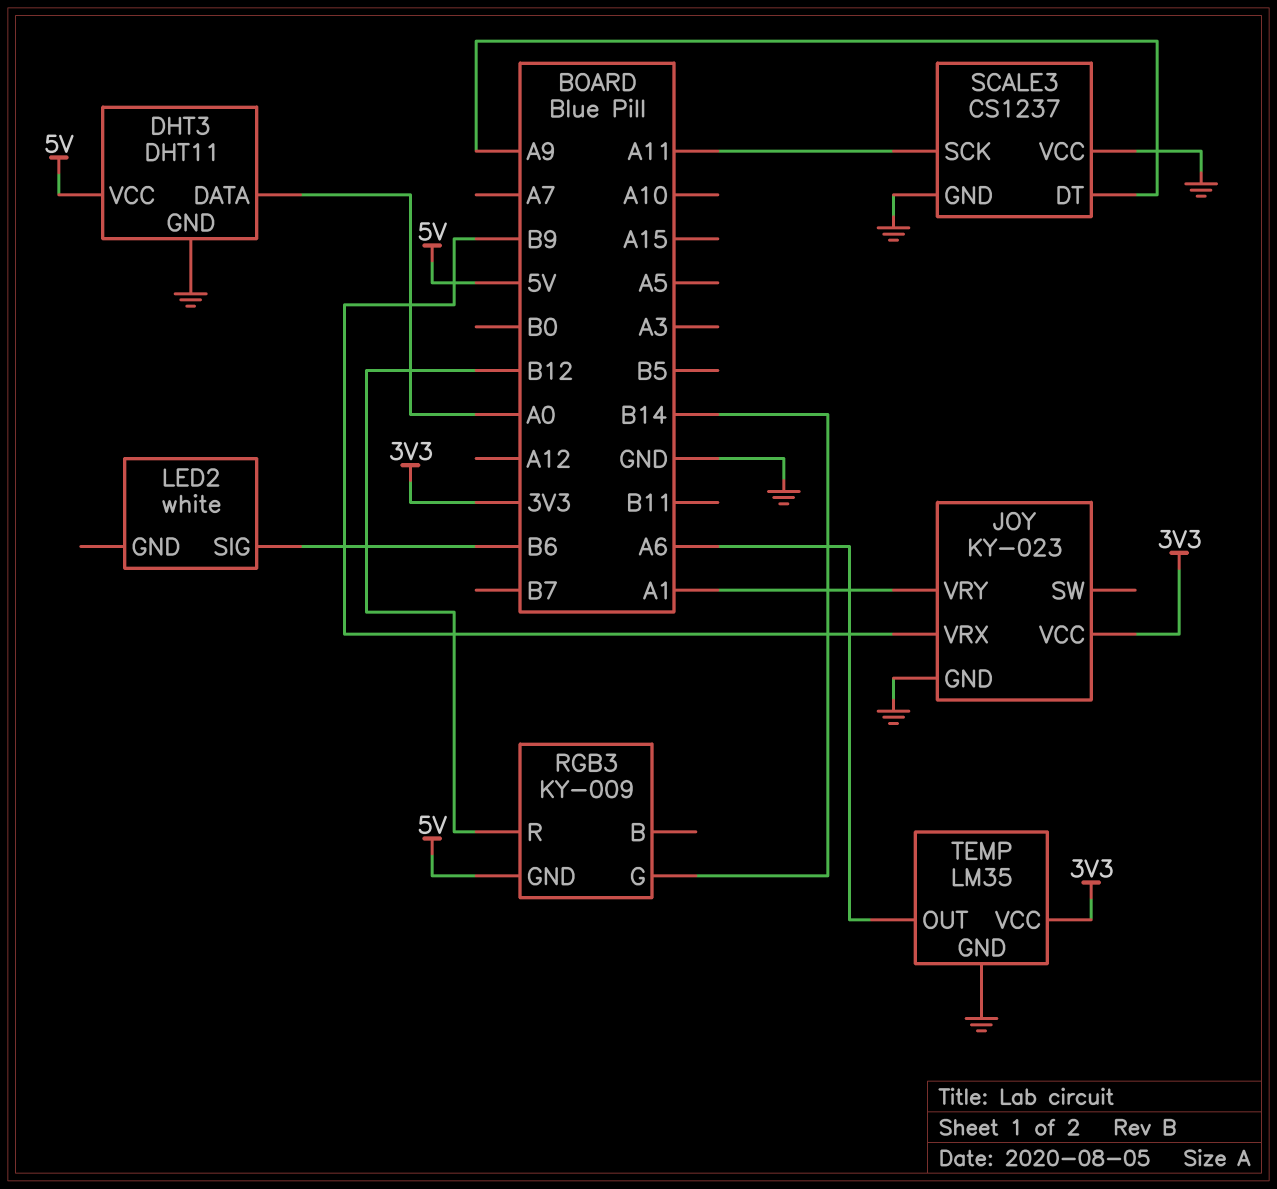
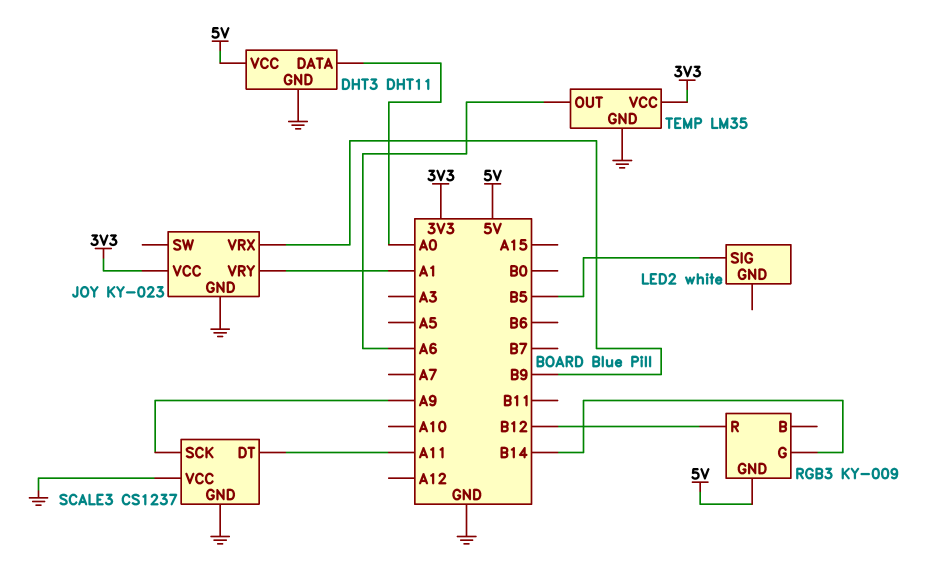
LED2 pin SIG: B6 -> B5
SCALE3 pin DT: A9 -> A11
SCALE3 pin SCK: A11 -> A9

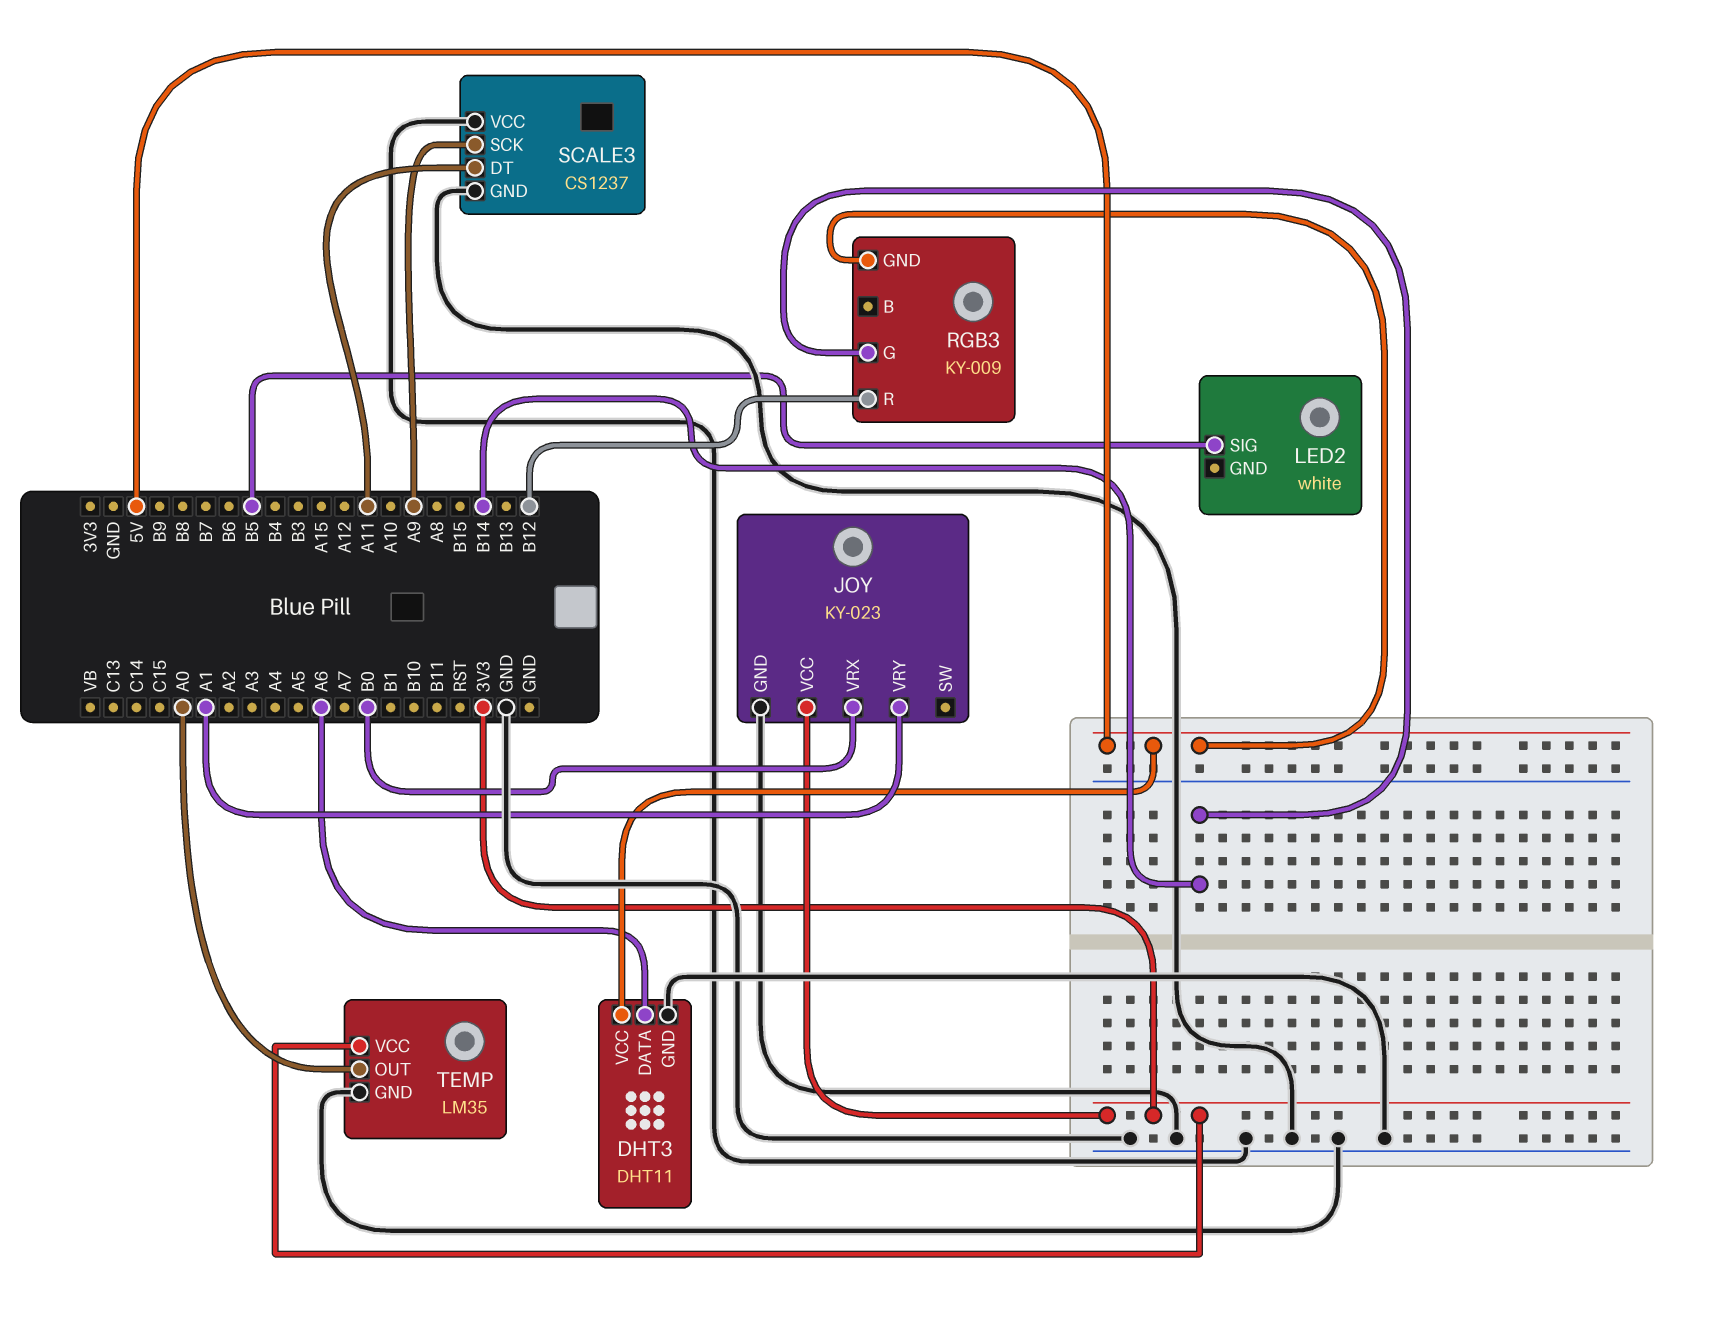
DHT3 pin DATA: A0 -> A6
JOY pin VRX: B9 -> B0
TEMP pin OUT: A6 -> A0

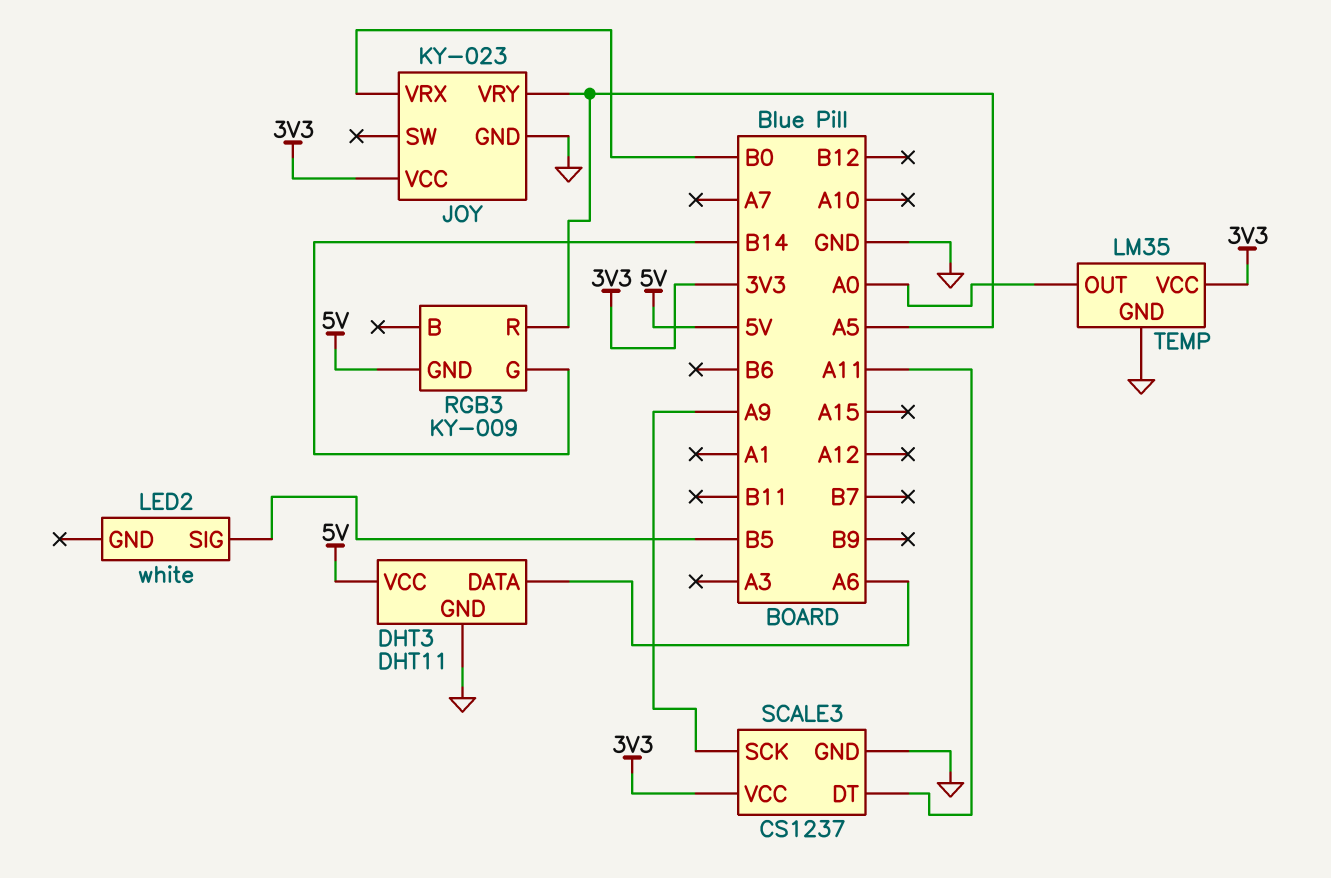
JOY pin VRY: A1 -> A5
RGB3 pin R: B12 -> A5
SCALE3 pin VCC: GND -> 3V3

